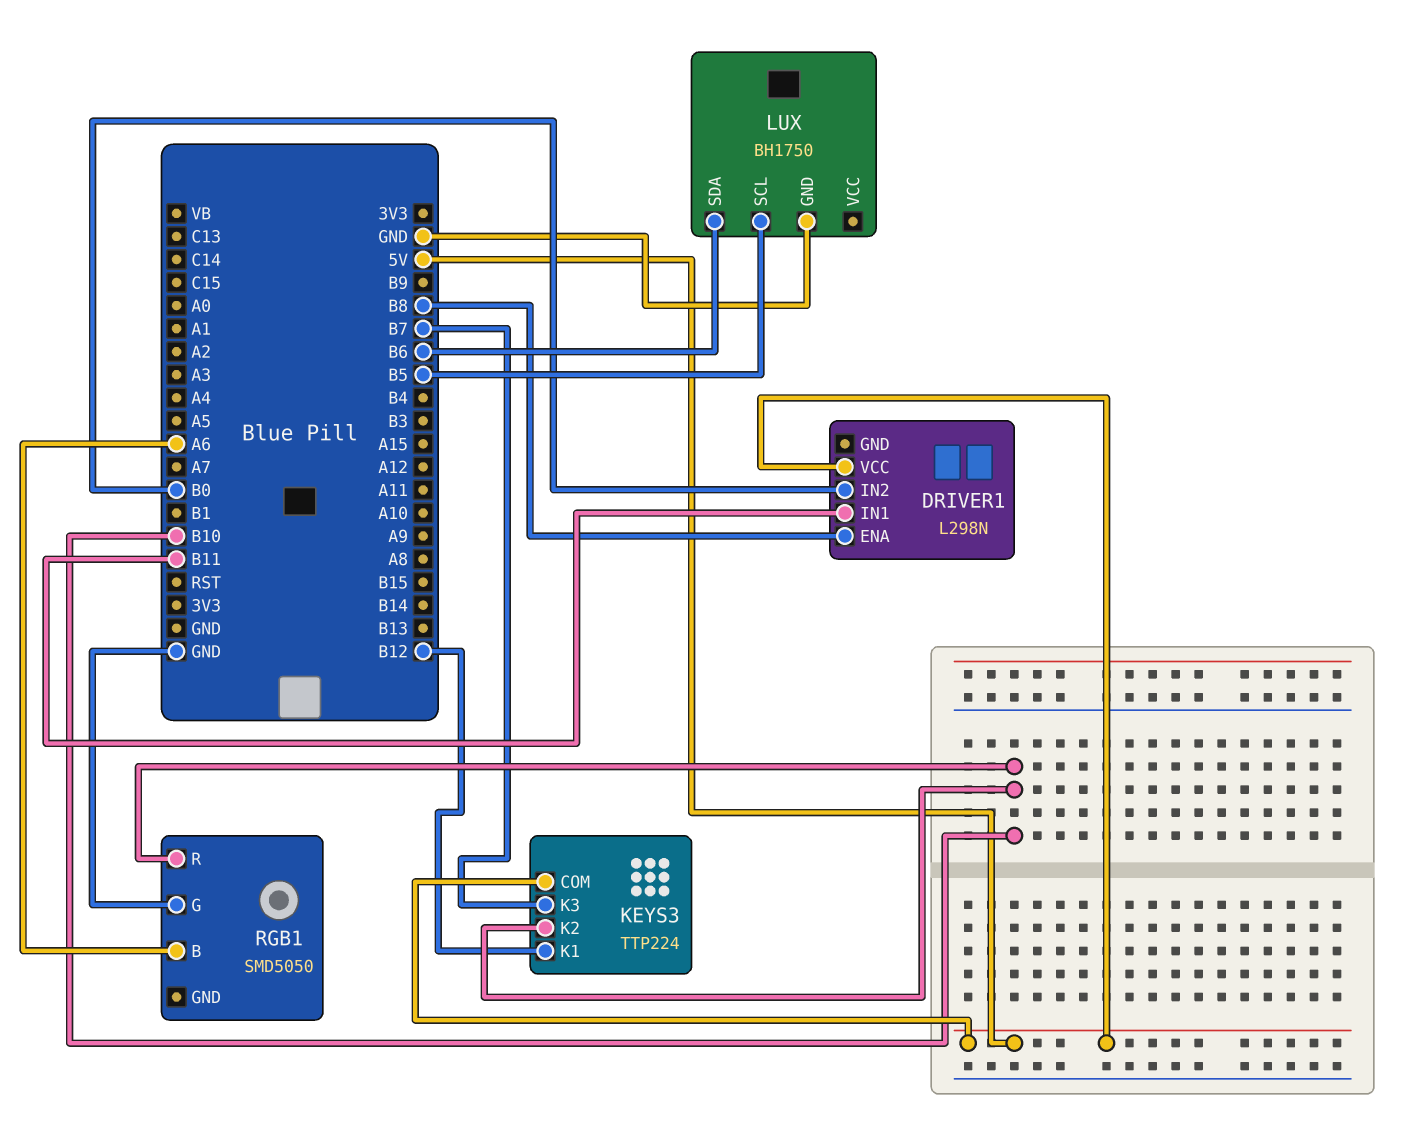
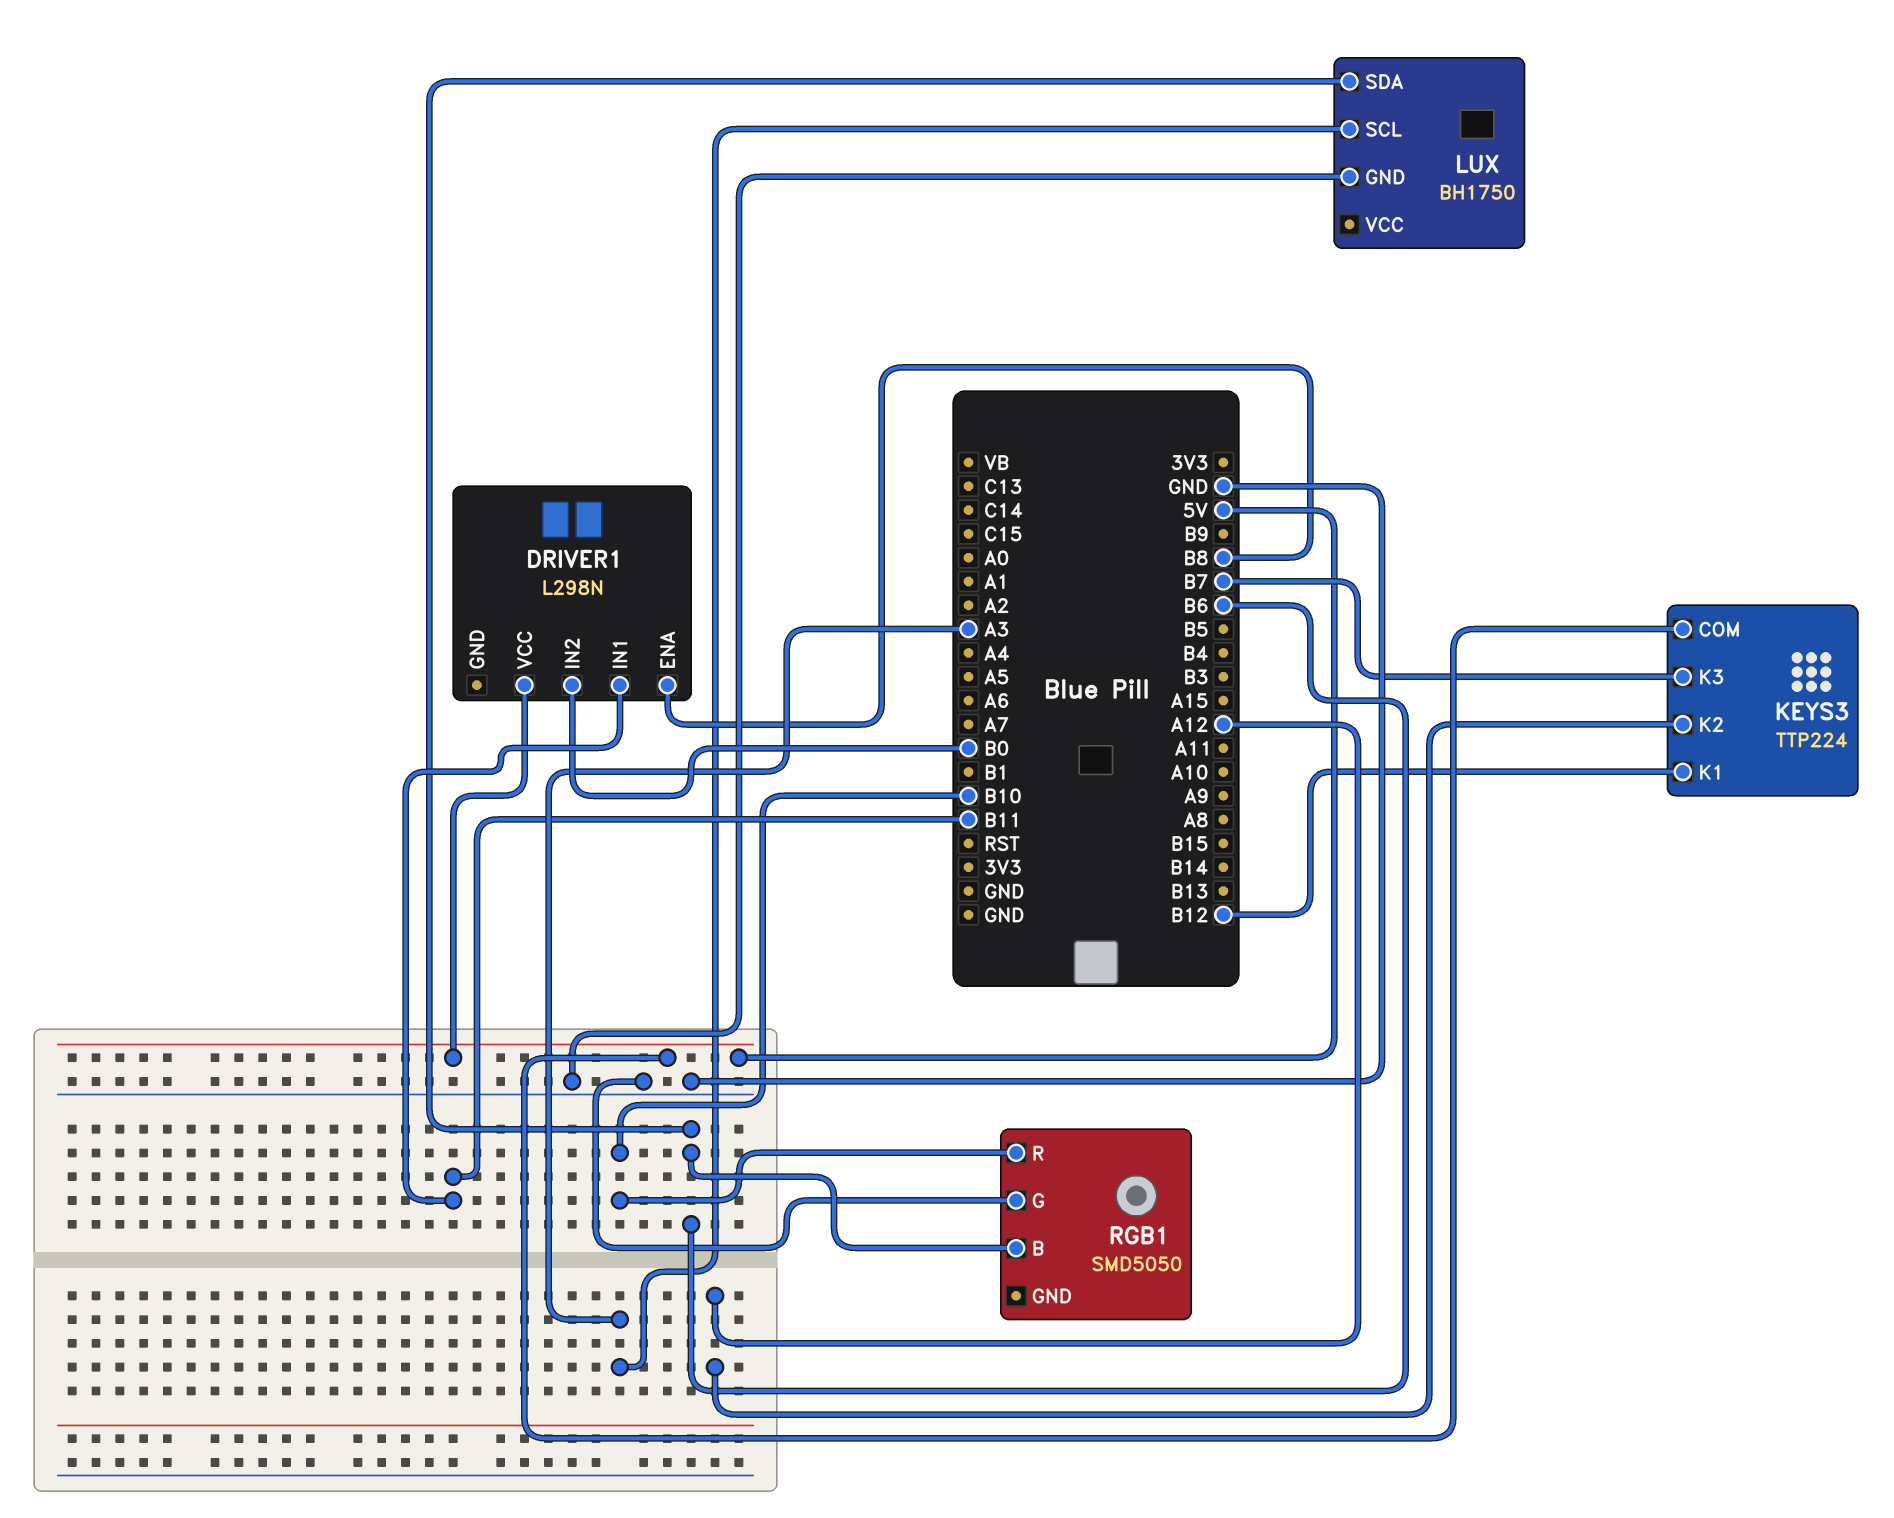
KEYS3 pin K2: B10 -> A12
LUX pin SCL: B5 -> A3
RGB1 pin B: A6 -> B6

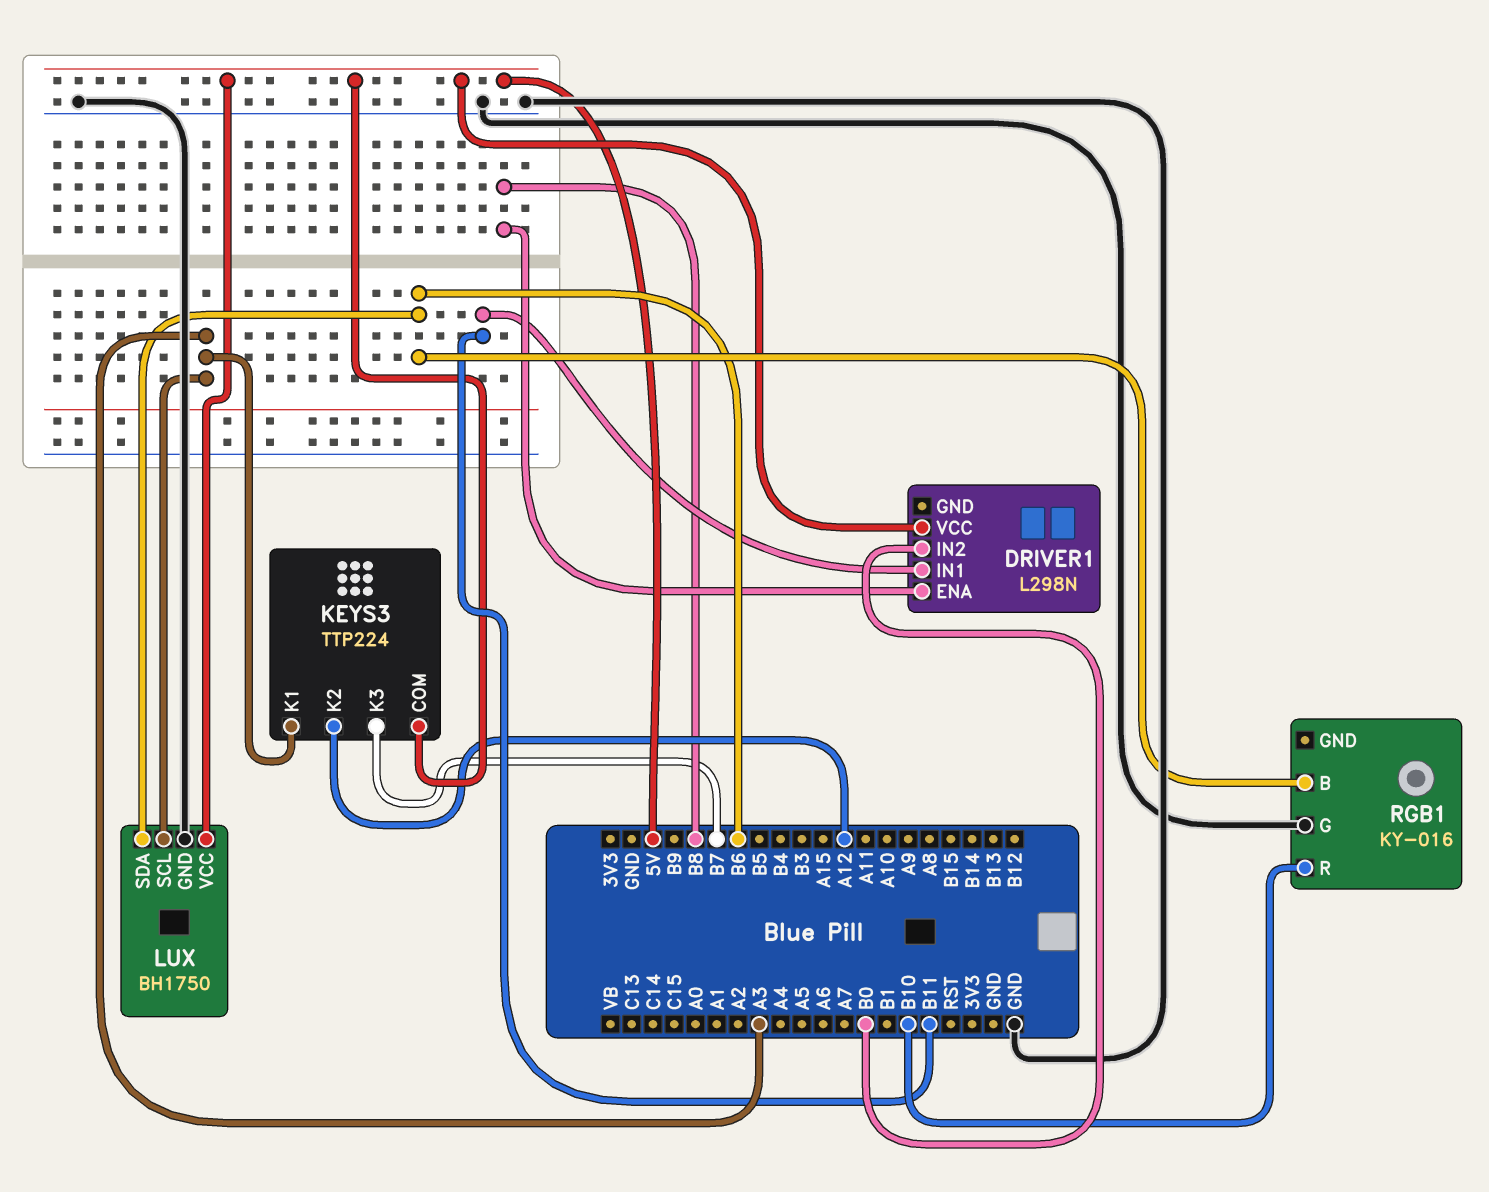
KEYS3 pin K1: B12 -> A3
LUX pin VCC: none -> 5V
RGB1: SMD5050 -> KY-016

